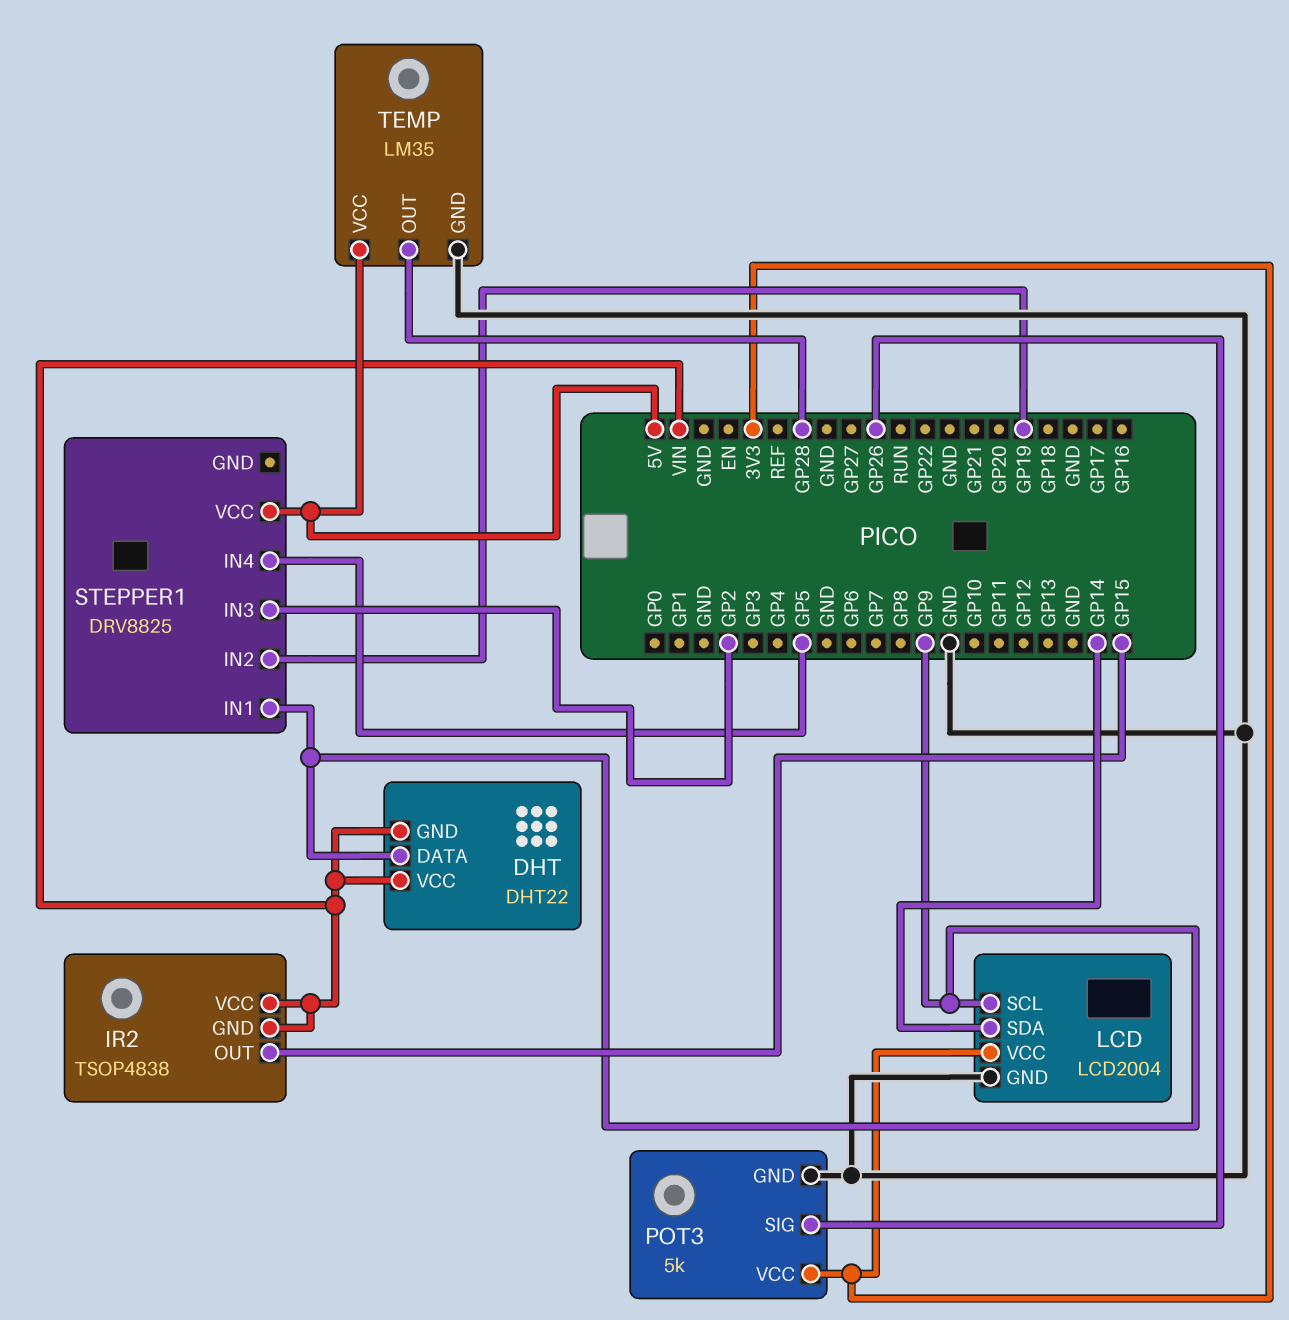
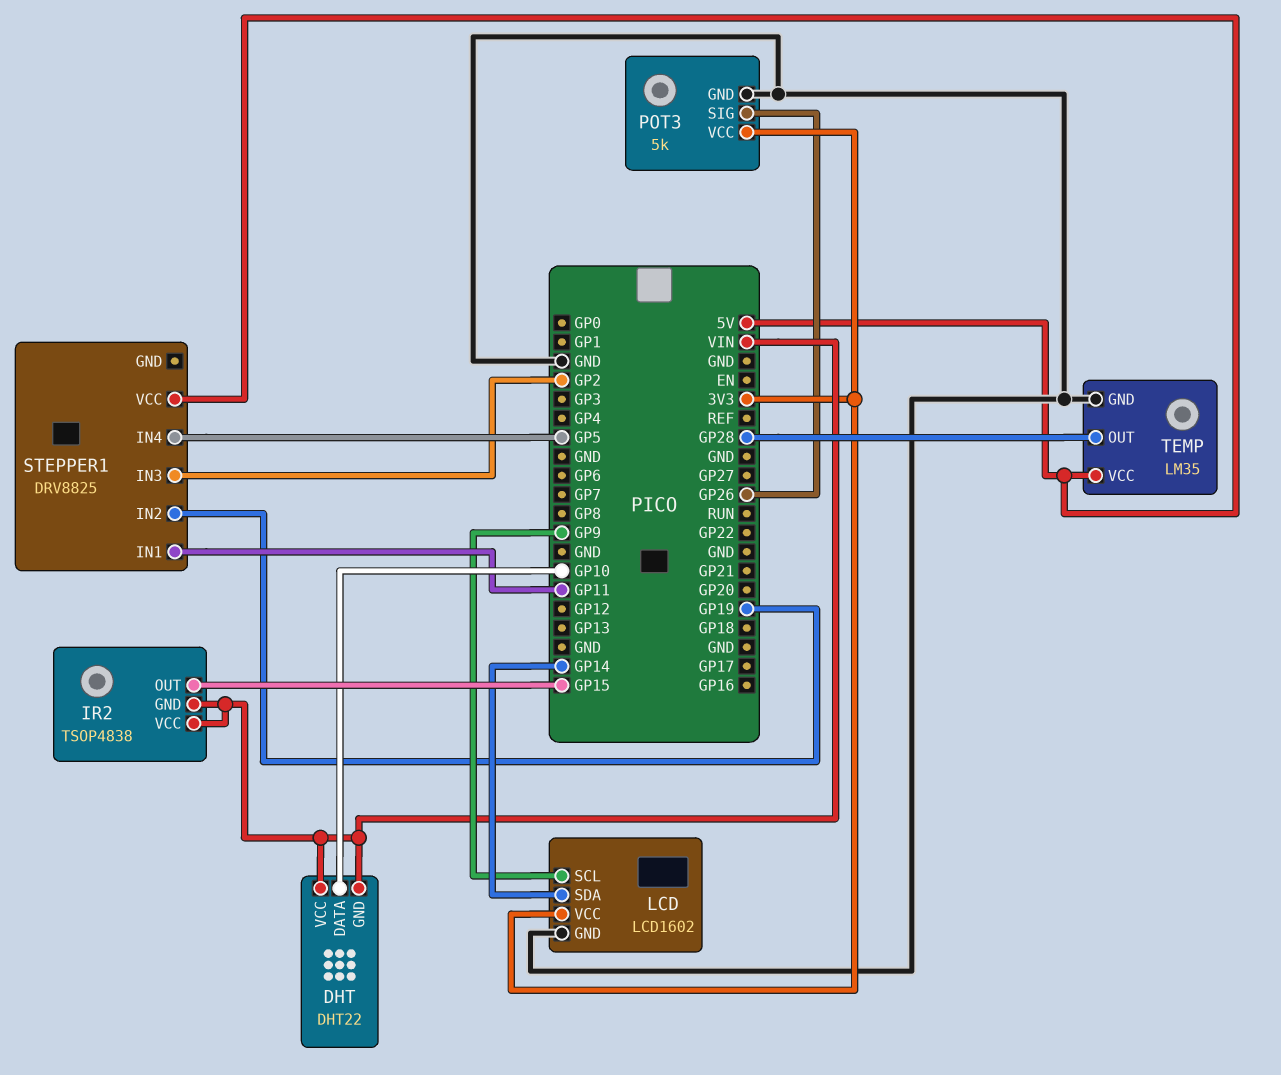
DHT pin DATA: GP9 -> GP10
LCD: LCD2004 -> LCD1602
STEPPER1 pin IN1: GP9 -> GP11

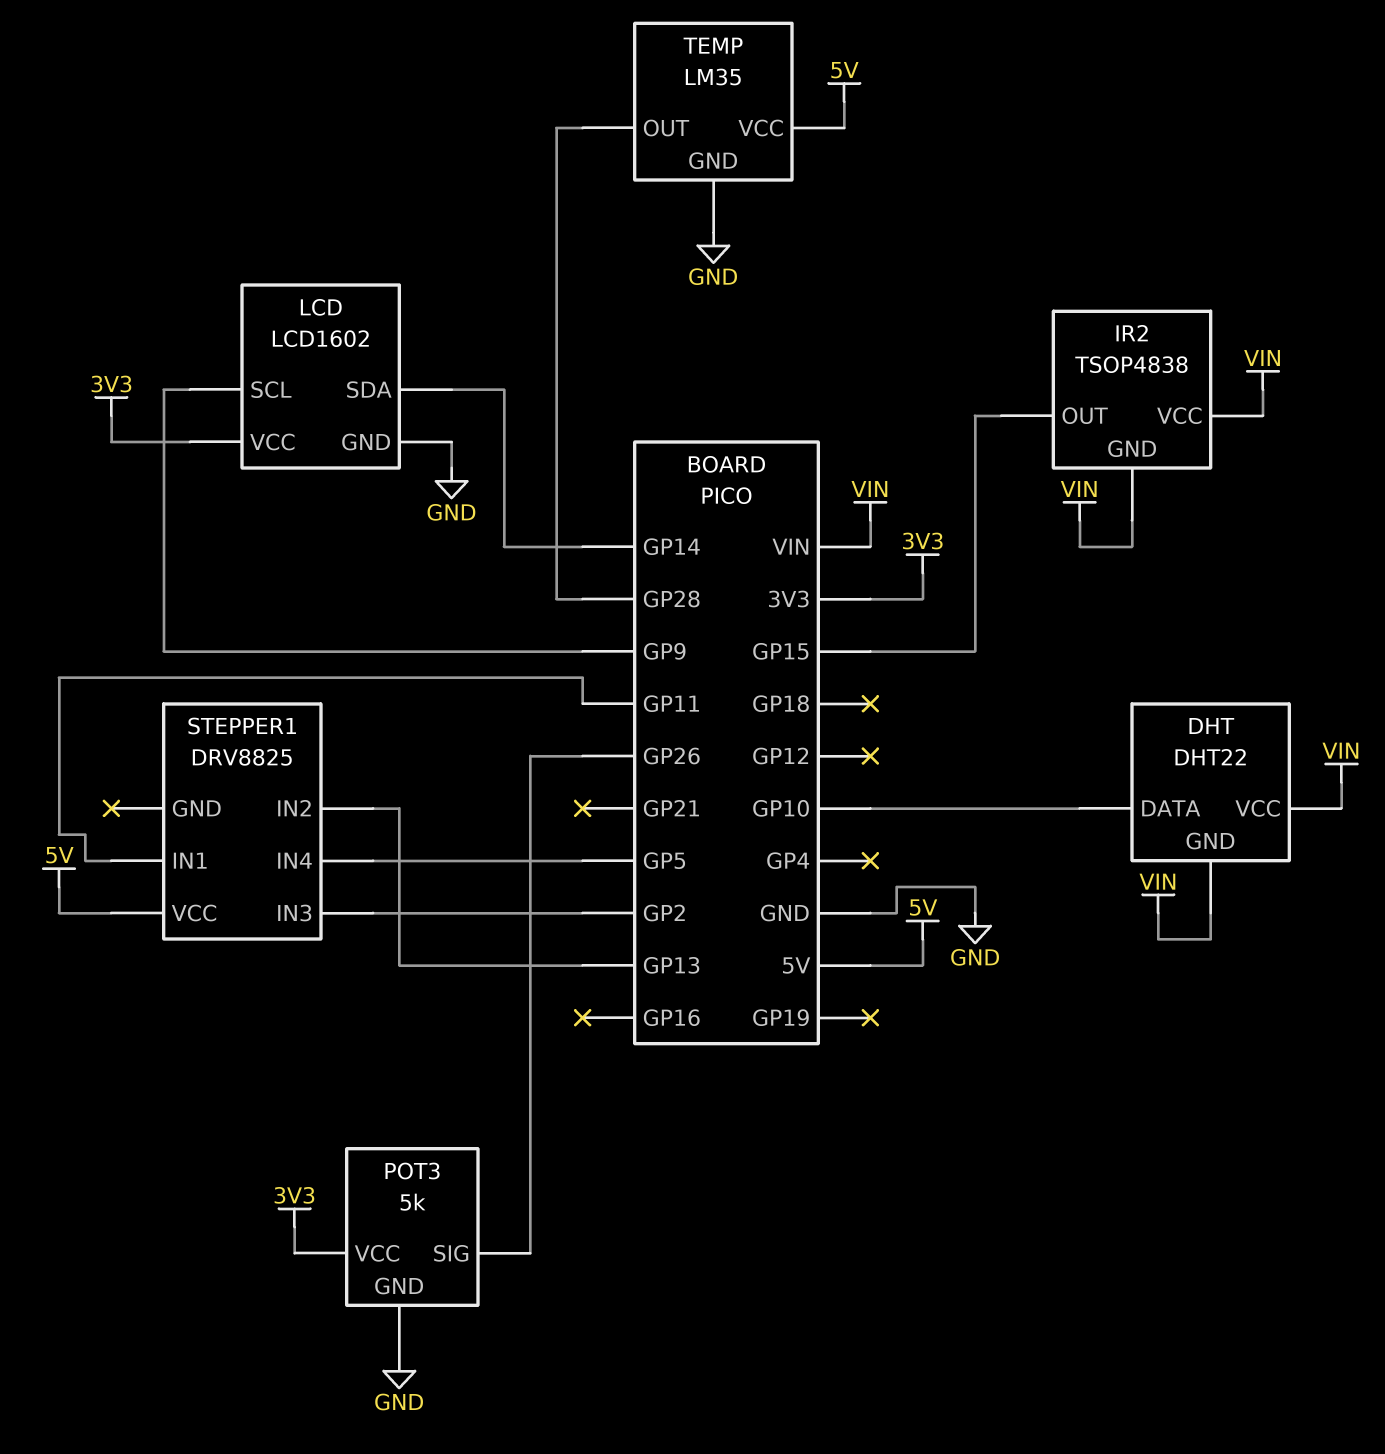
STEPPER1 pin IN2: GP19 -> GP13

